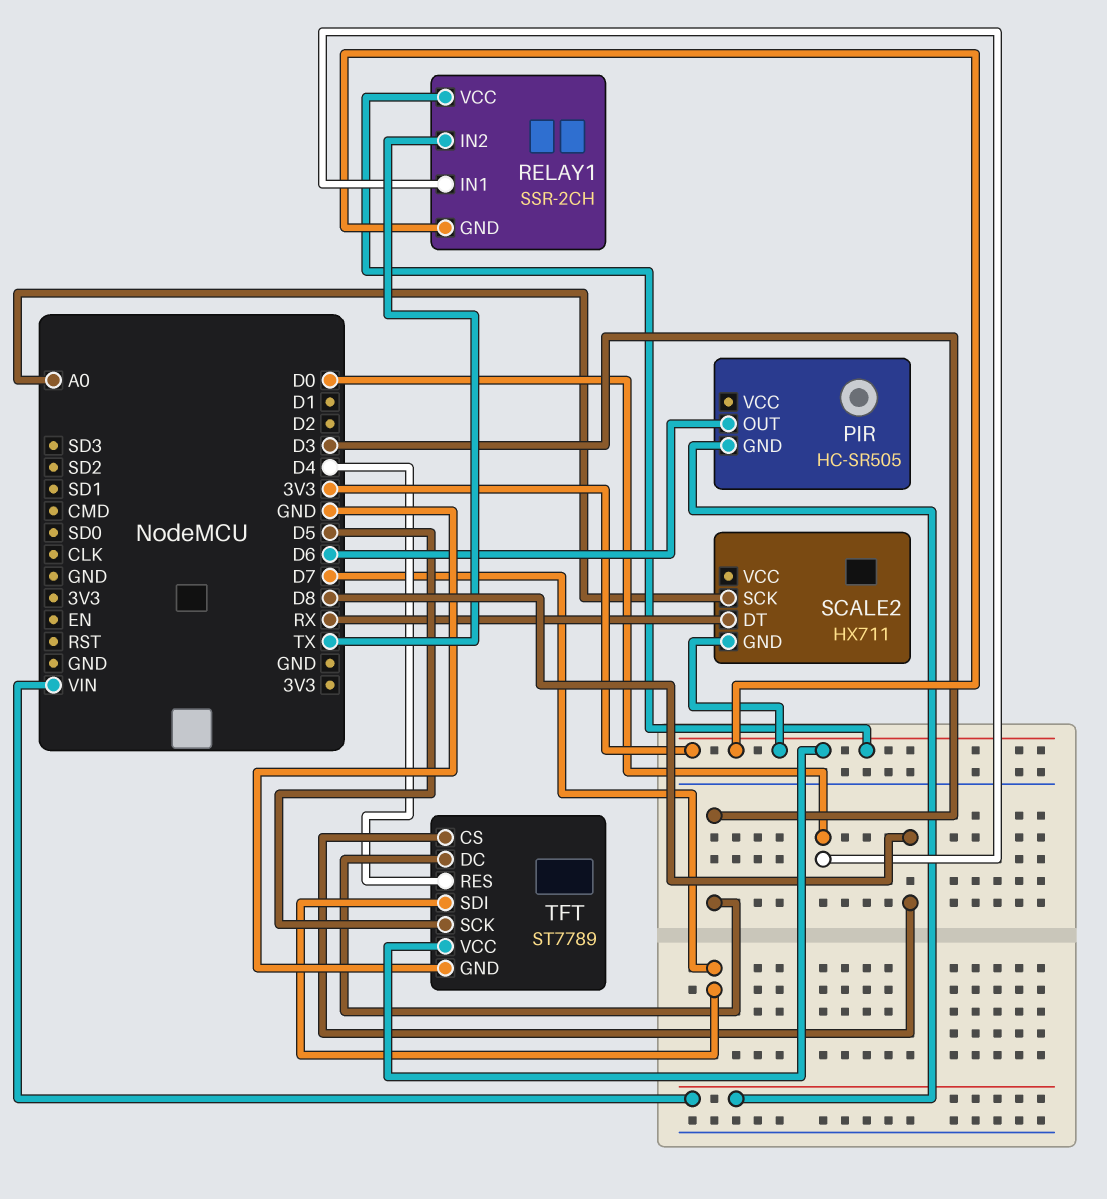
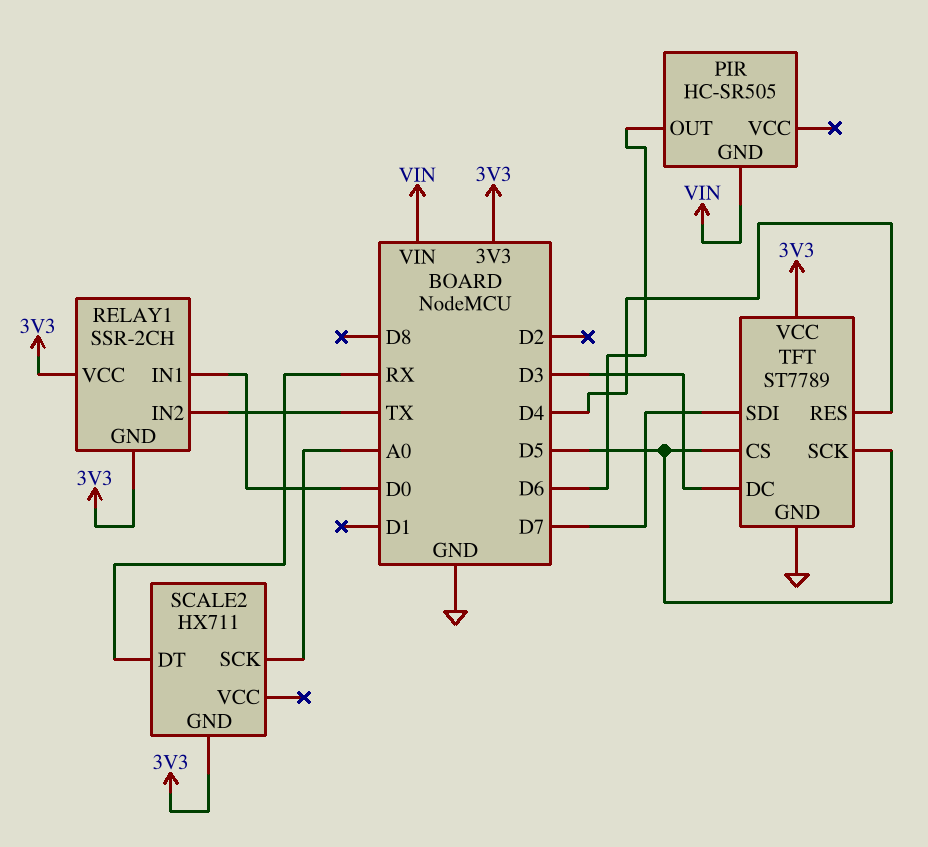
TFT pin CS: D8 -> D5

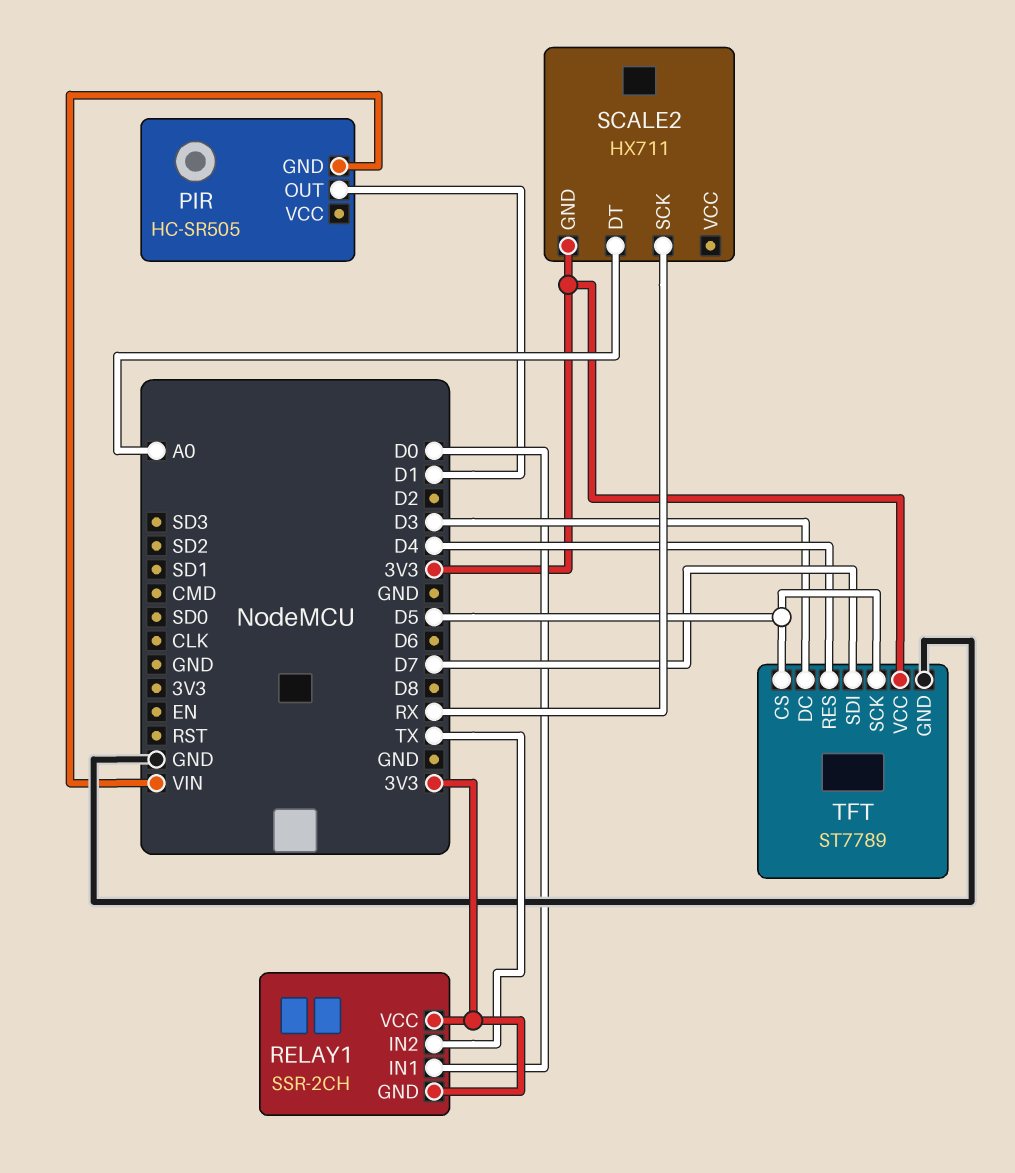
PIR pin OUT: D6 -> D1
SCALE2 pin DT: RX -> A0
SCALE2 pin SCK: A0 -> RX

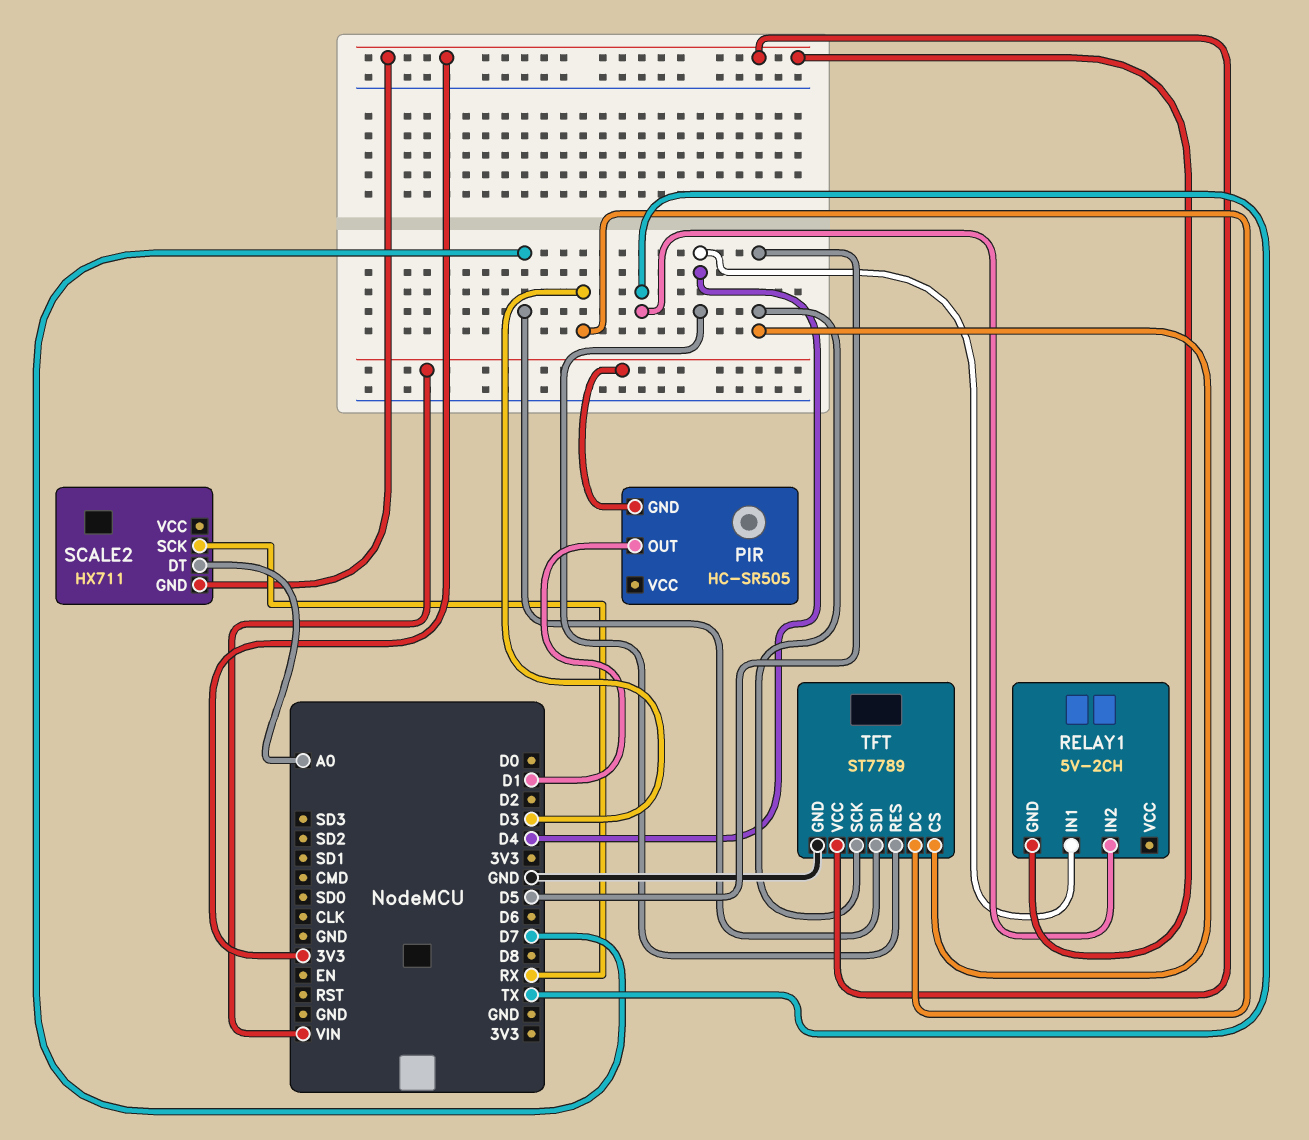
RELAY1: SSR-2CH -> 5V-2CH
RELAY1 pin IN1: D0 -> D4
RELAY1 pin VCC: 3V3 -> none

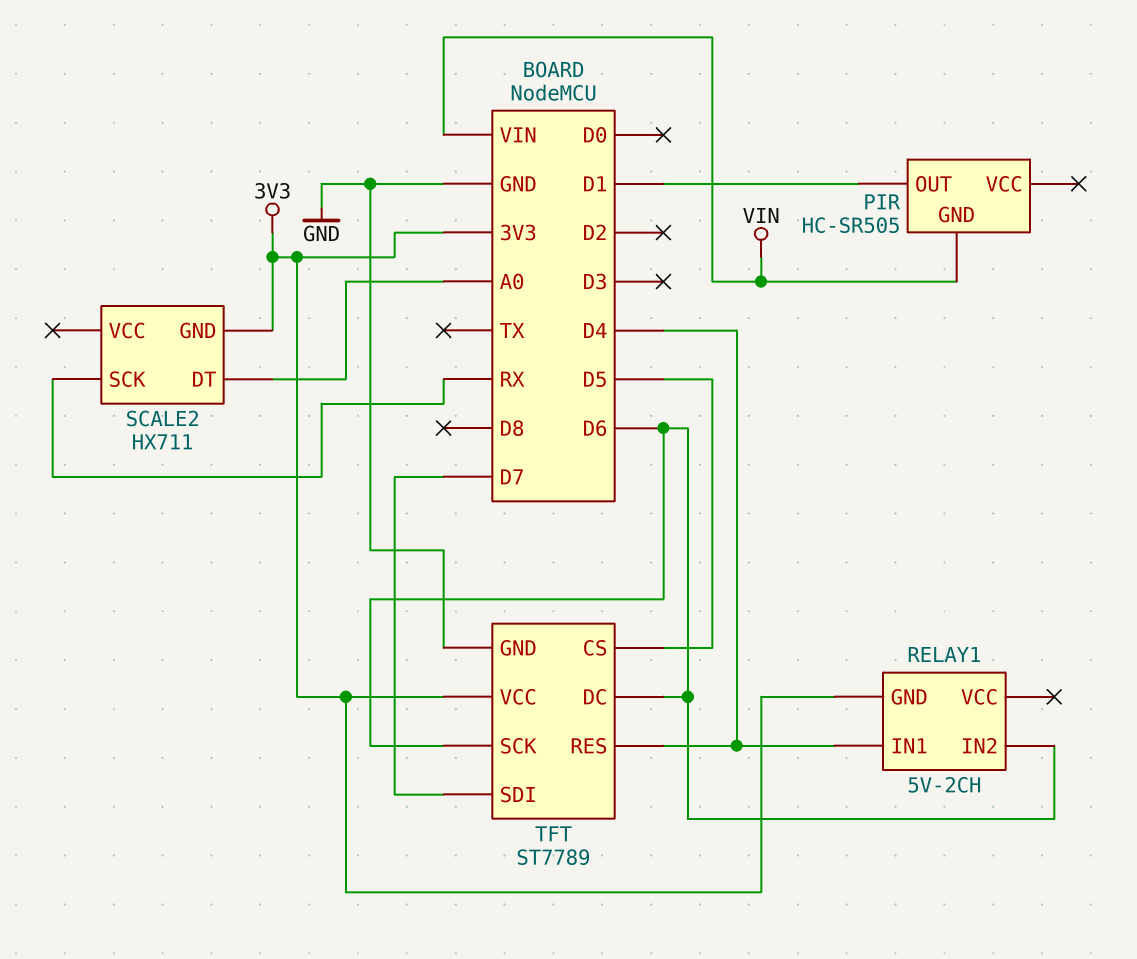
RELAY1 pin IN2: TX -> D6
TFT pin DC: D3 -> D6
TFT pin SCK: D5 -> D6

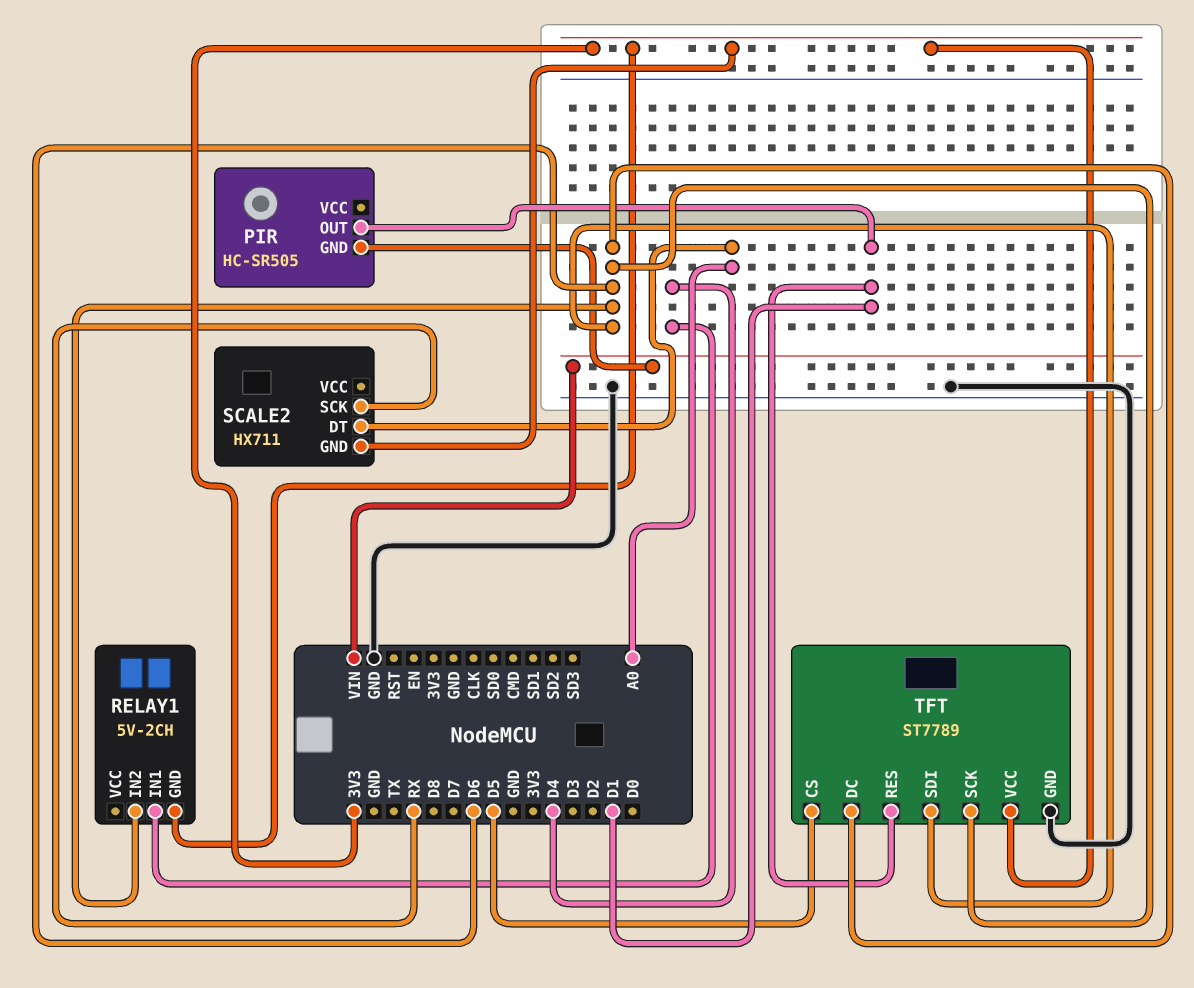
TFT pin RES: D4 -> D1
TFT pin SDI: D7 -> D6

